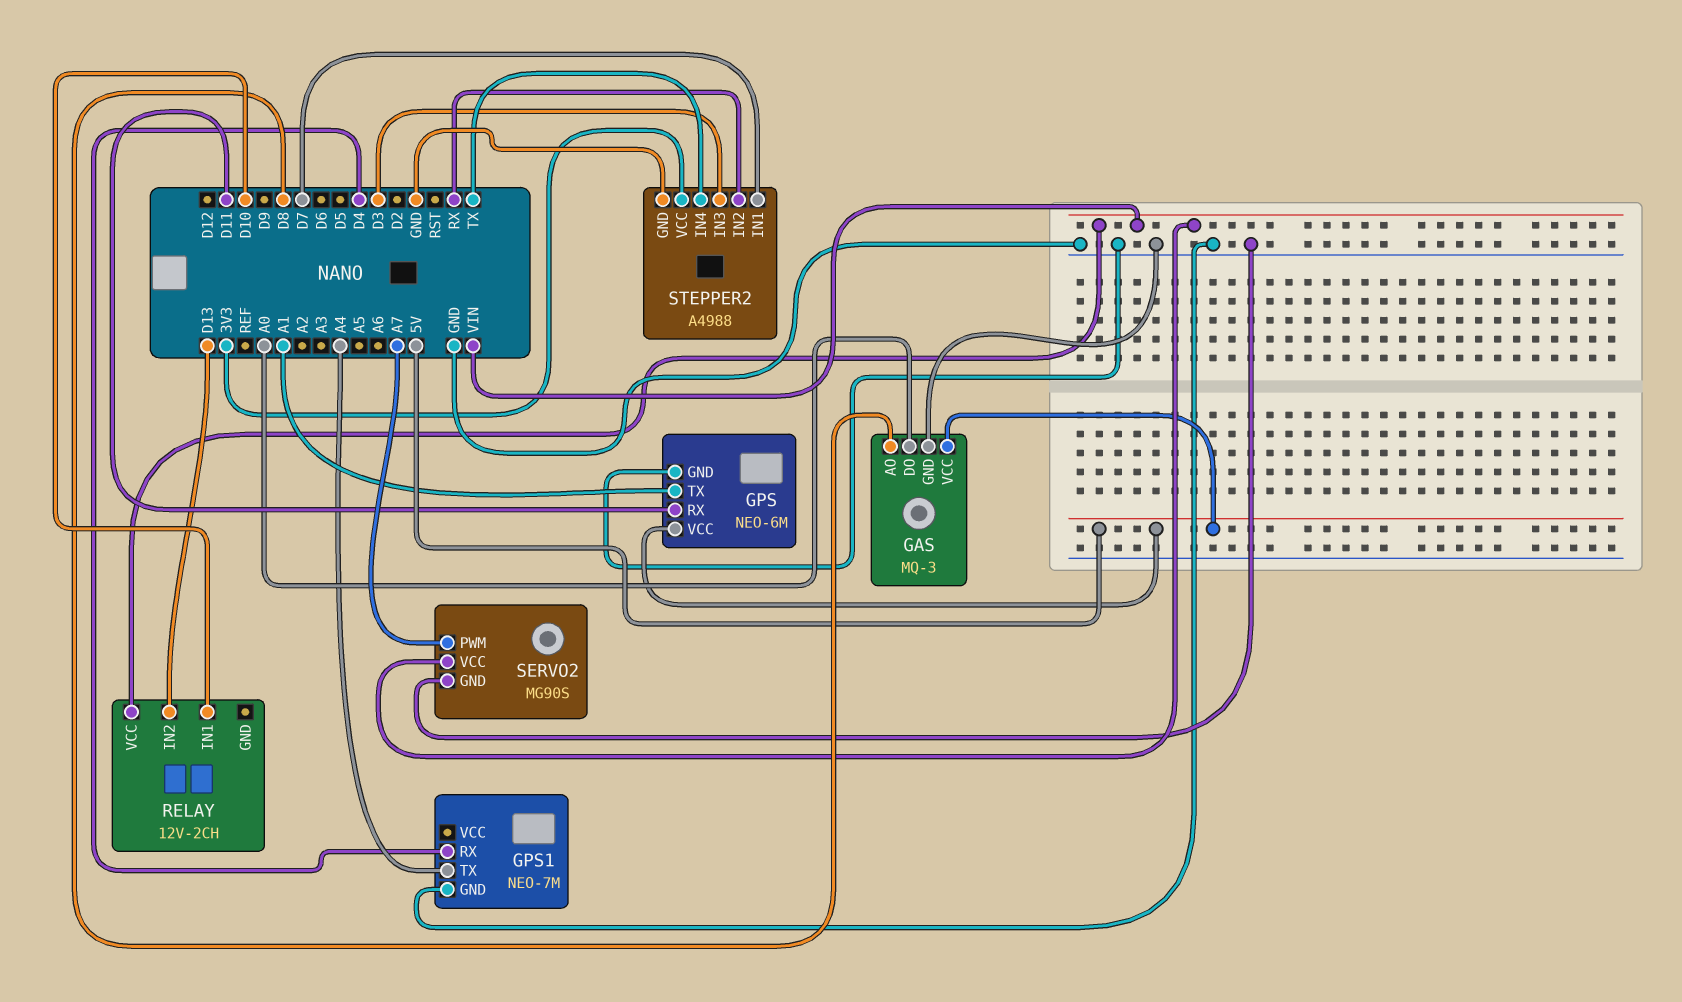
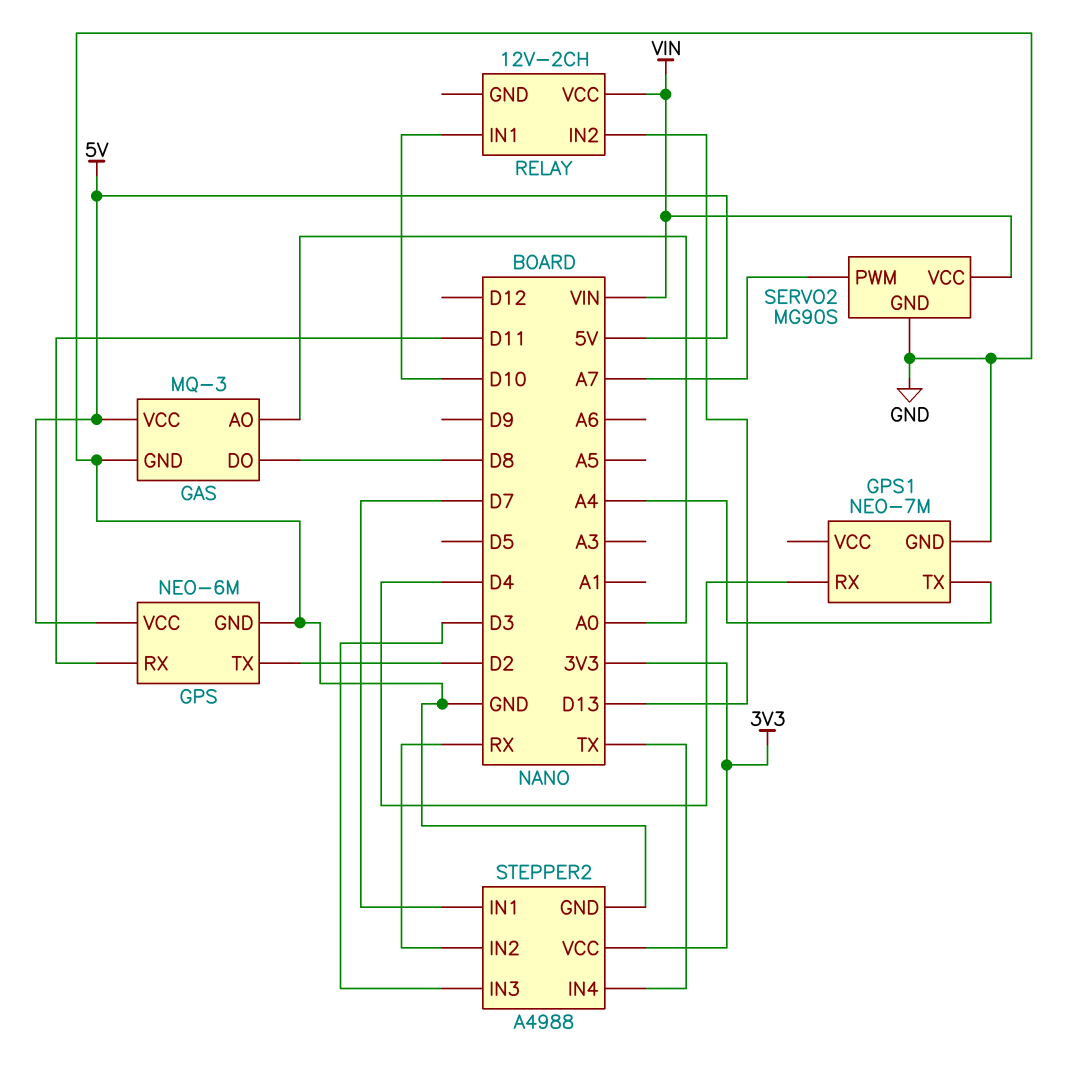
GAS pin AO: D8 -> A0
GAS pin DO: A0 -> D8
GPS pin TX: A1 -> D2

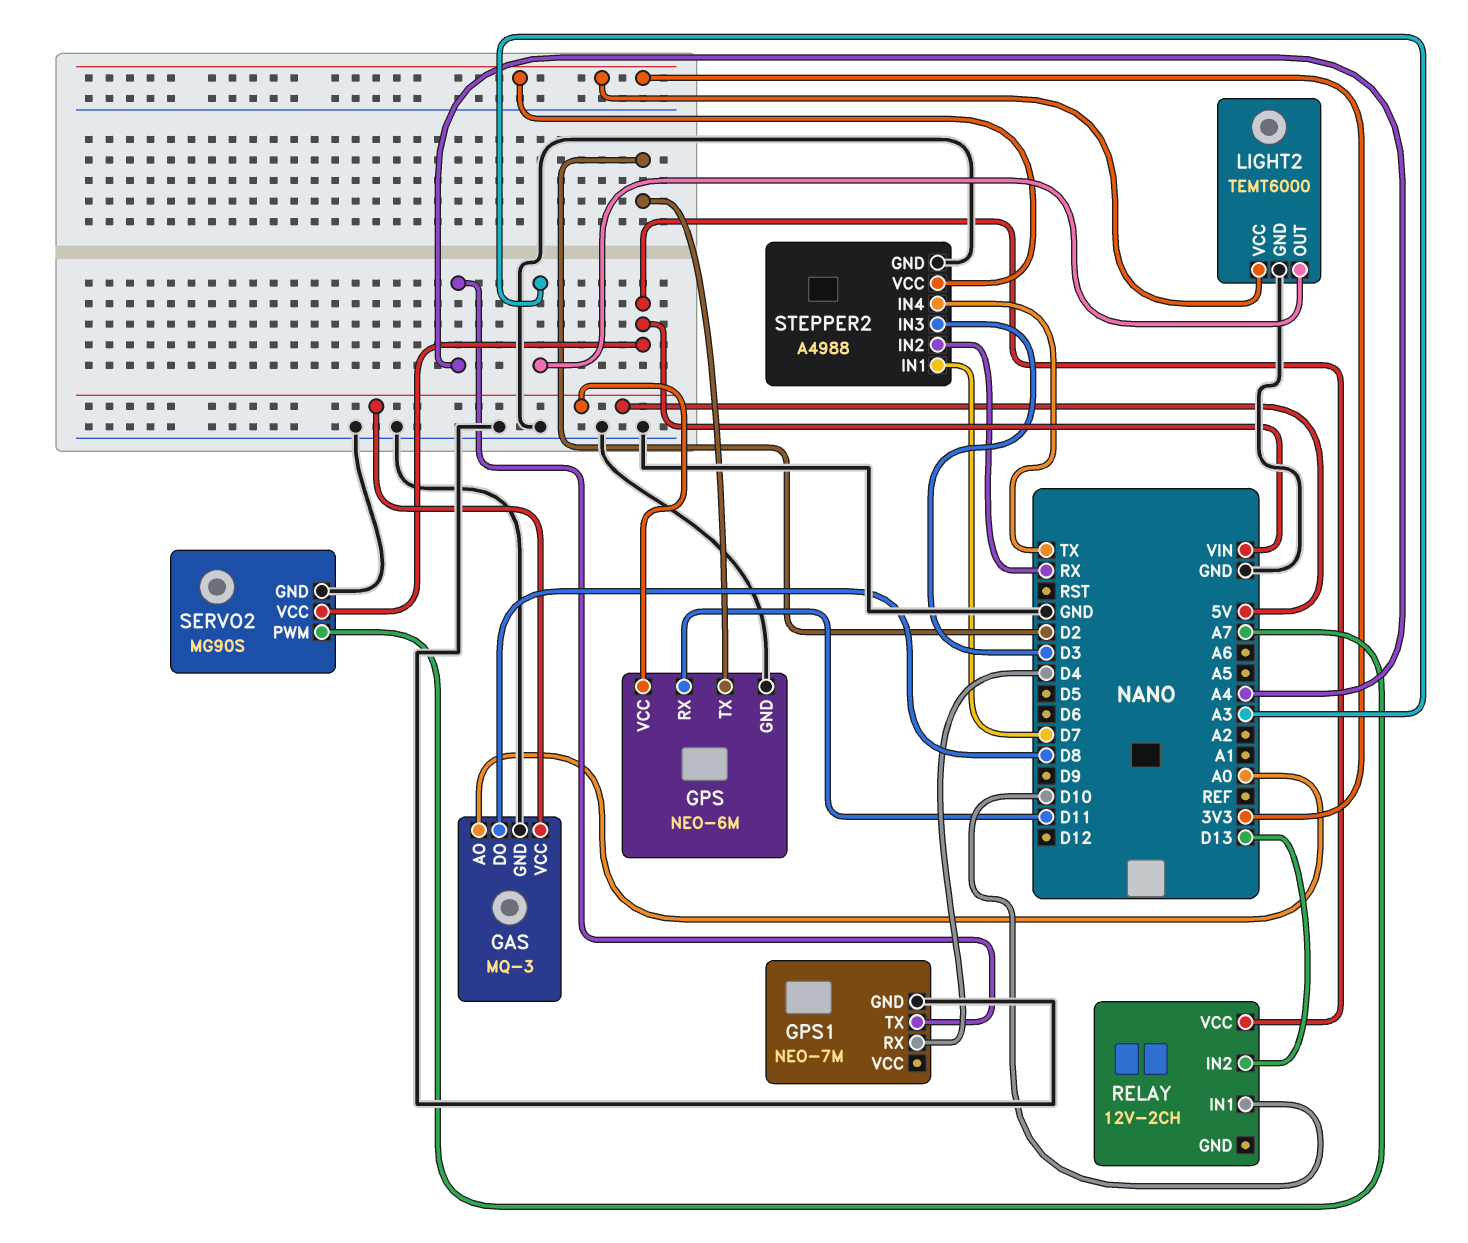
LIGHT2: none -> TEMT6000
LIGHT2 pin GND: none -> GND
LIGHT2 pin OUT: none -> A3
LIGHT2 pin VCC: none -> 3V3

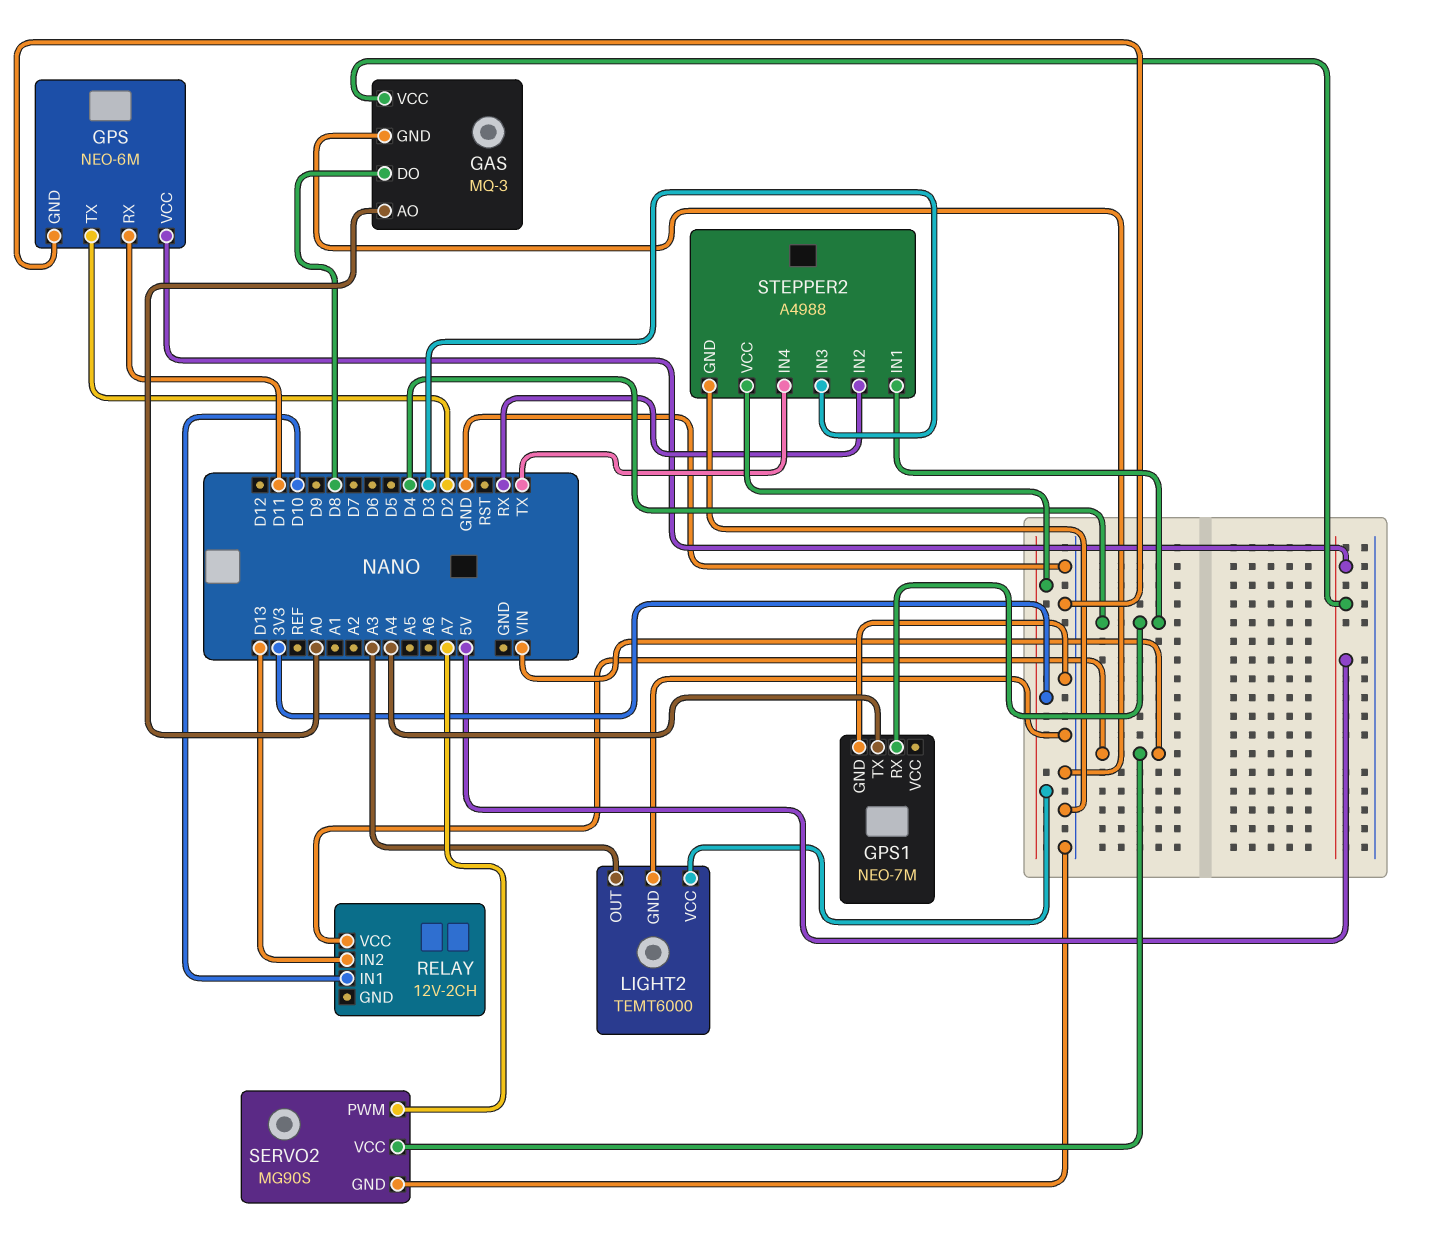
STEPPER2 pin IN1: D7 -> D4

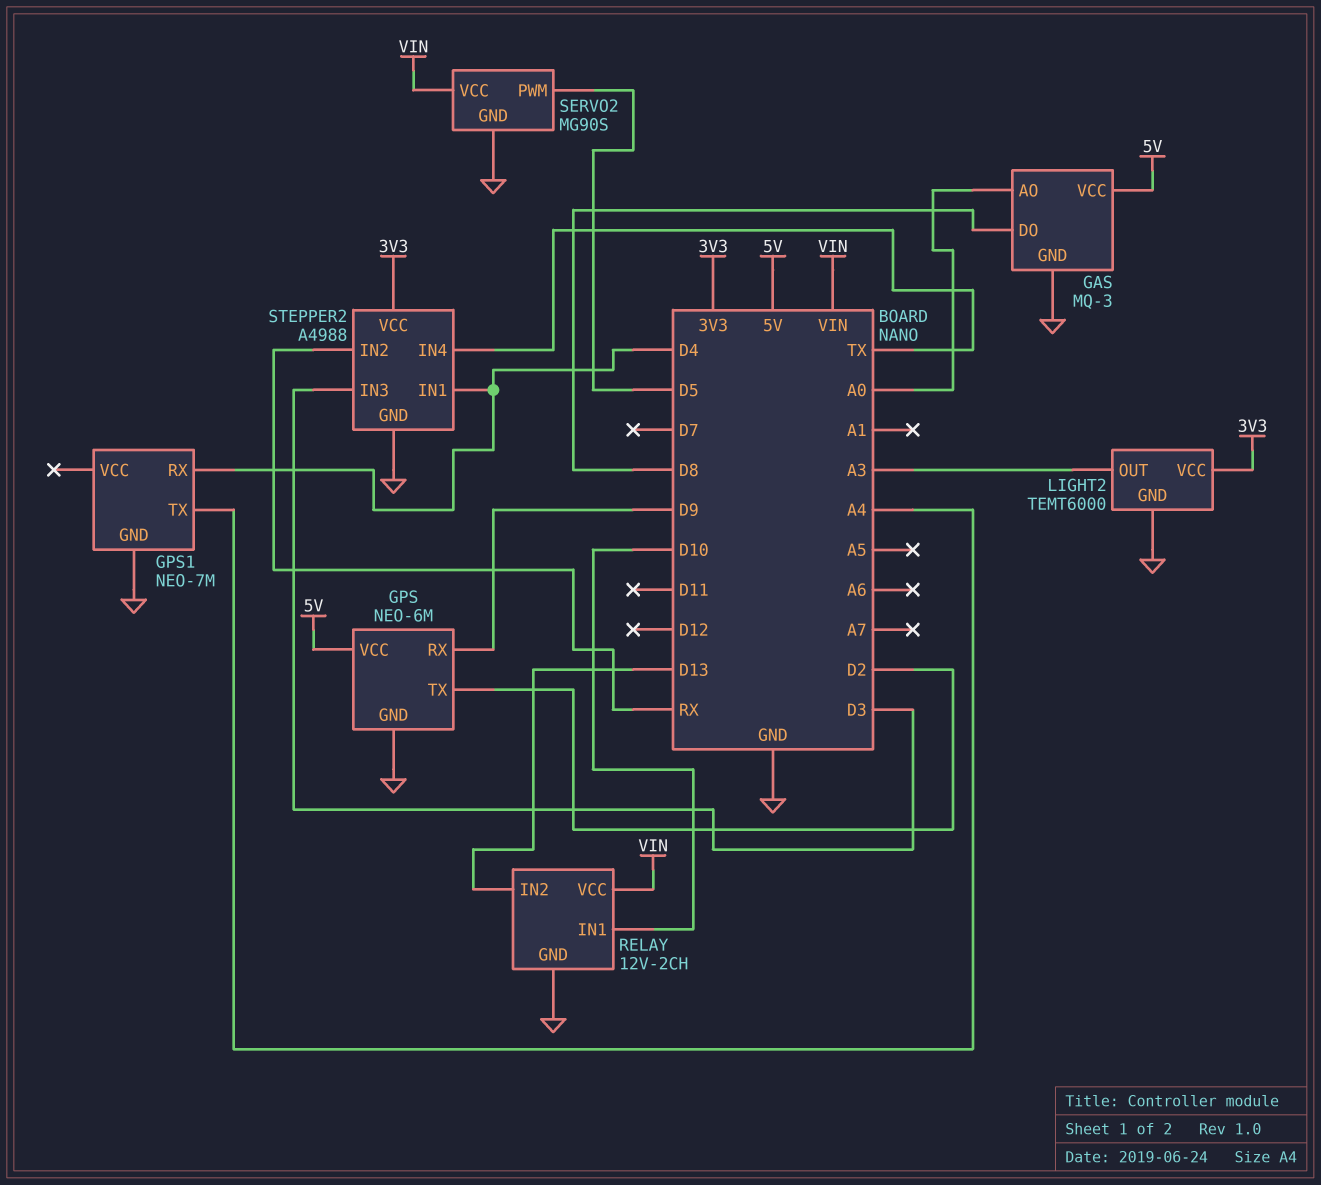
GPS pin RX: D11 -> D9
RELAY pin GND: none -> GND
SERVO2 pin PWM: A7 -> D5

